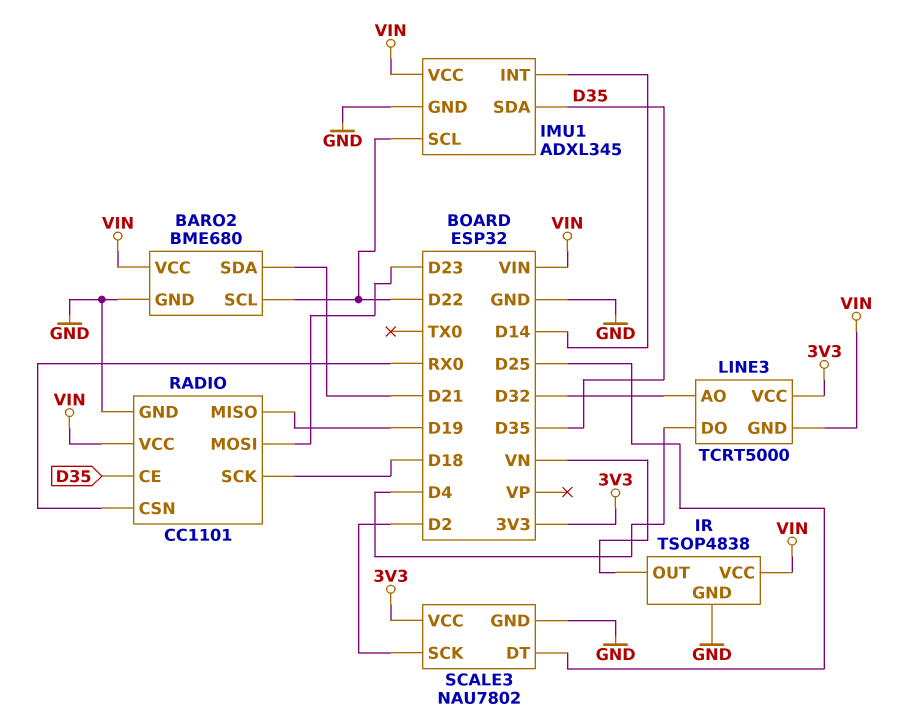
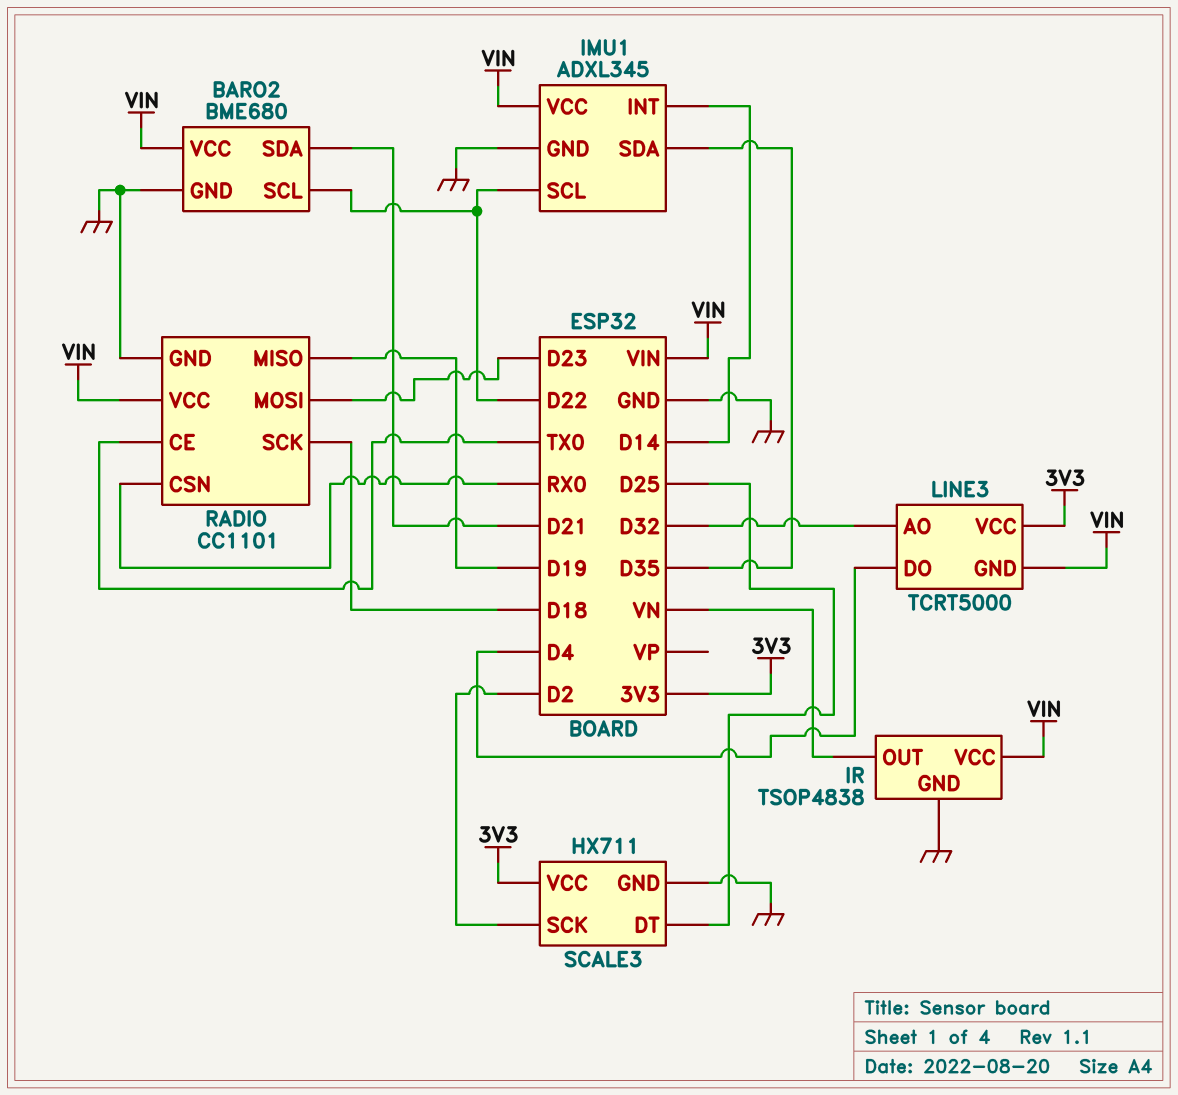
RADIO pin CE: D35 -> TX0
SCALE3: NAU7802 -> HX711

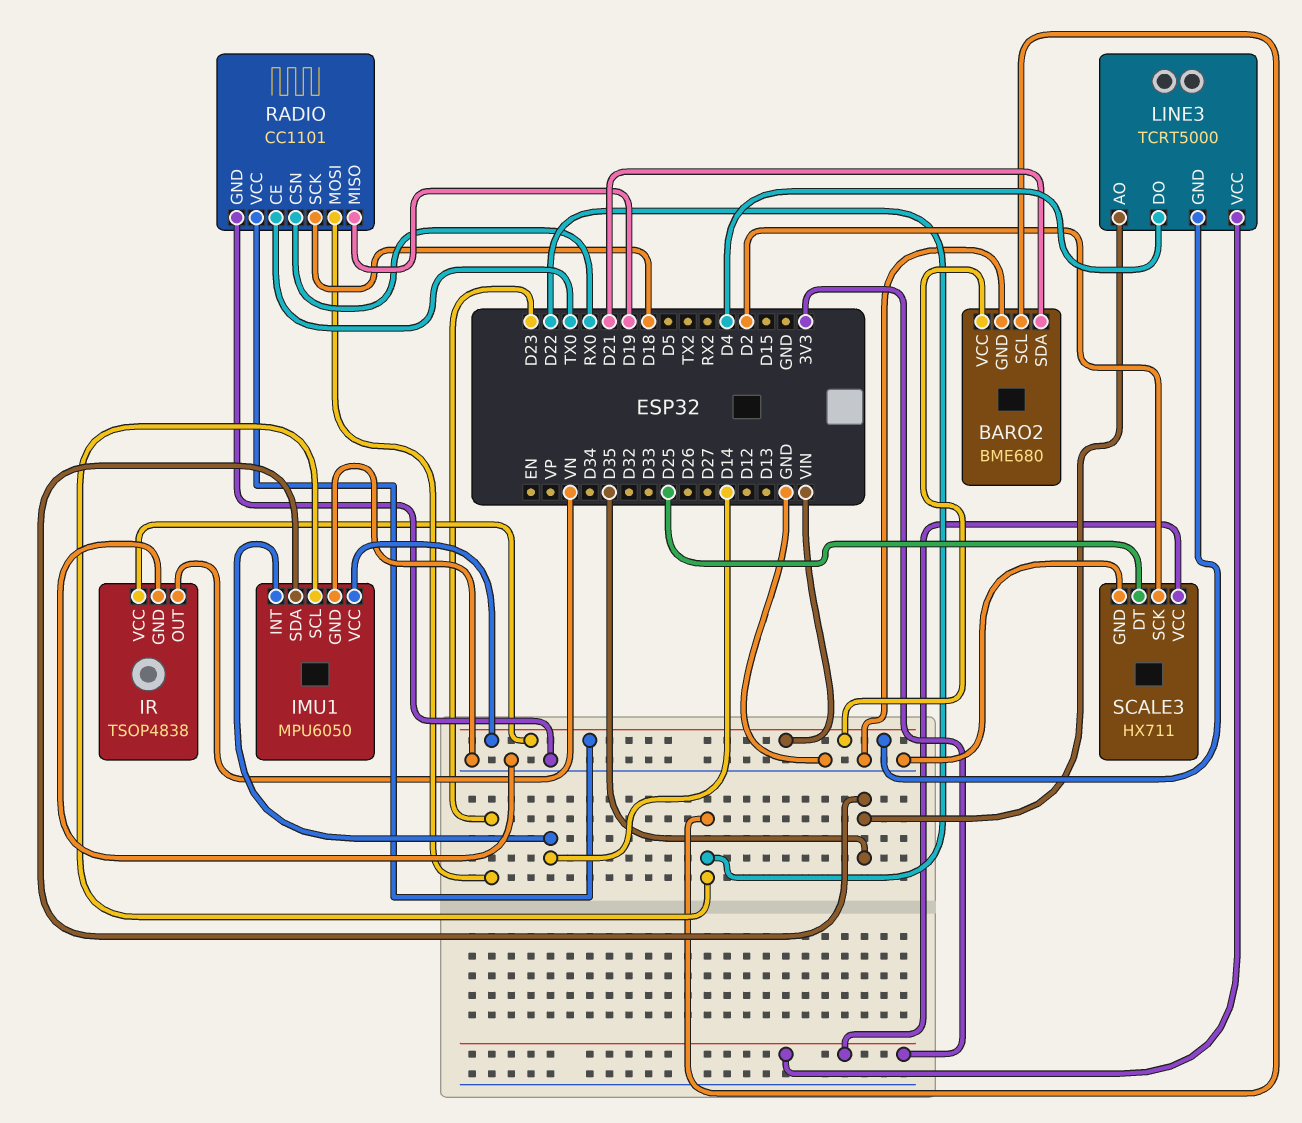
IMU1: ADXL345 -> MPU6050
LINE3 pin AO: D32 -> D35

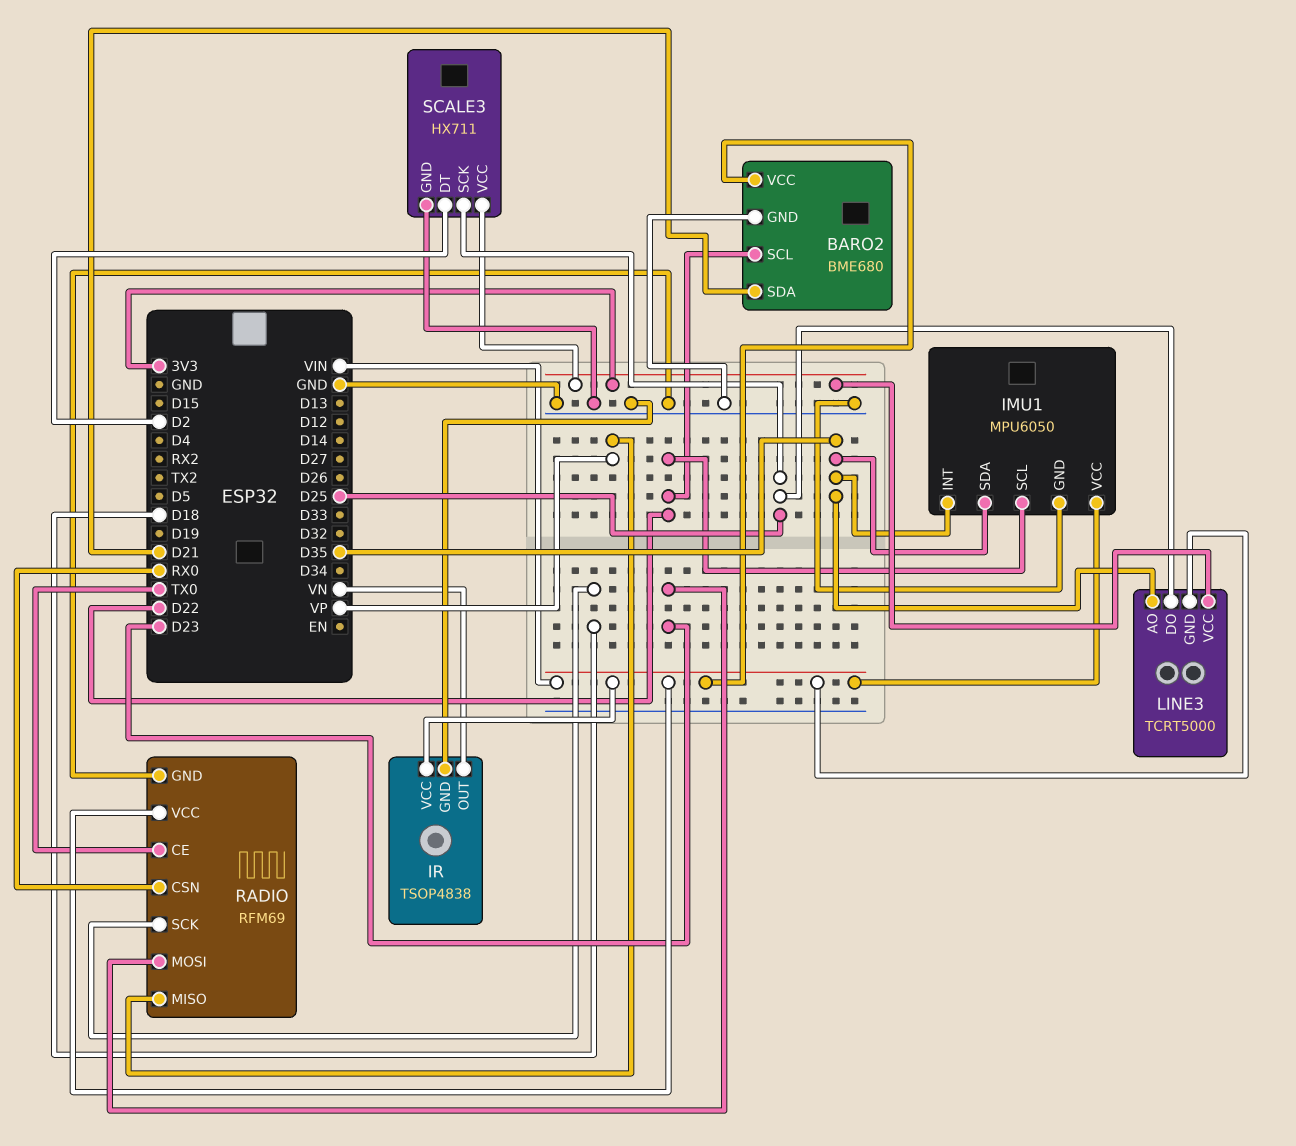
IMU1 pin INT: D14 -> D35
LINE3 pin DO: D4 -> D25
RADIO: CC1101 -> RFM69
RADIO pin MISO: D19 -> VP
SCALE3 pin DT: D25 -> D2
SCALE3 pin SCK: D2 -> D25

